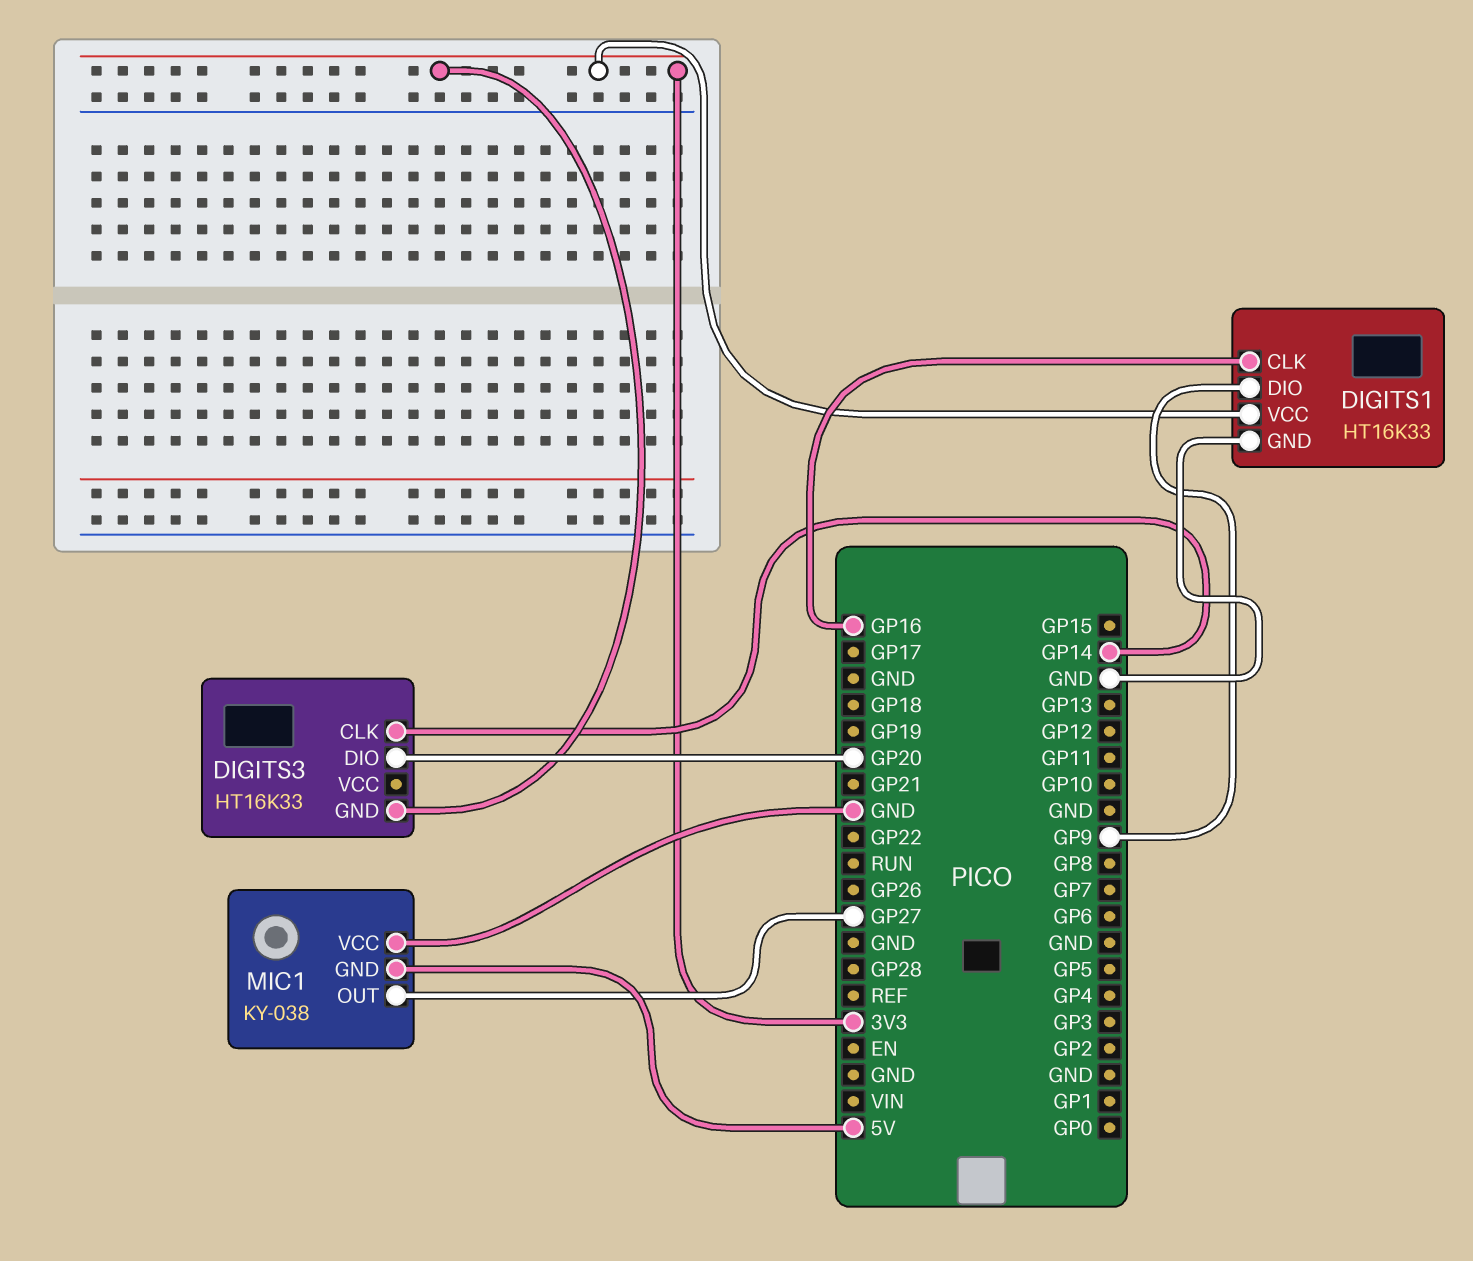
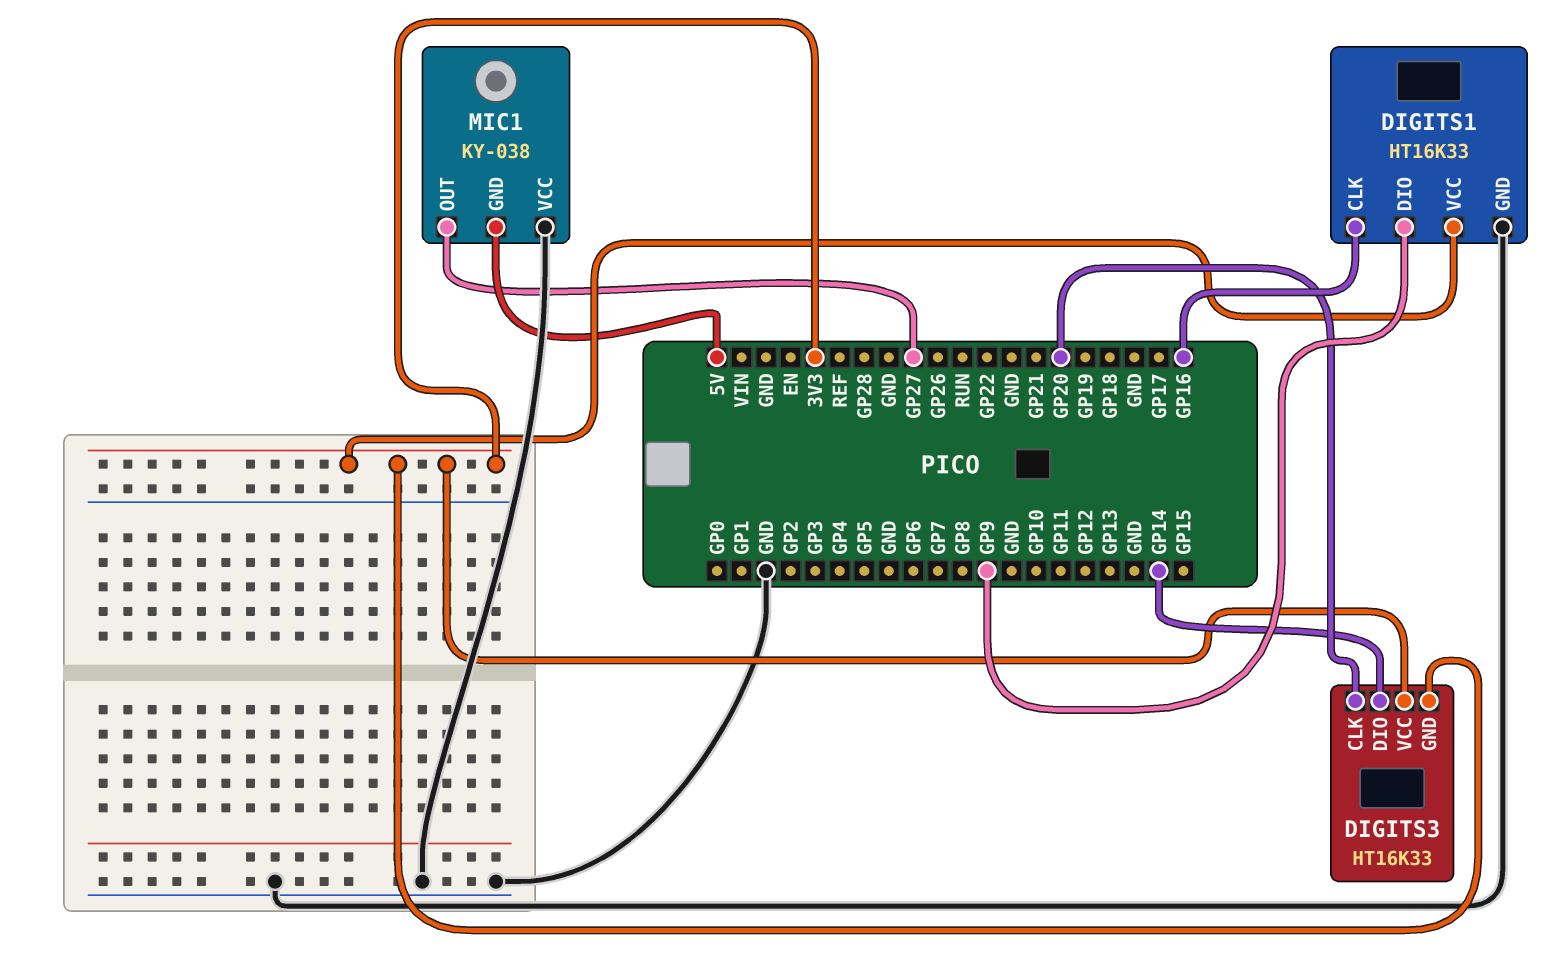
DIGITS3 pin CLK: GP14 -> GP20
DIGITS3 pin DIO: GP20 -> GP14
DIGITS3 pin VCC: none -> 3V3

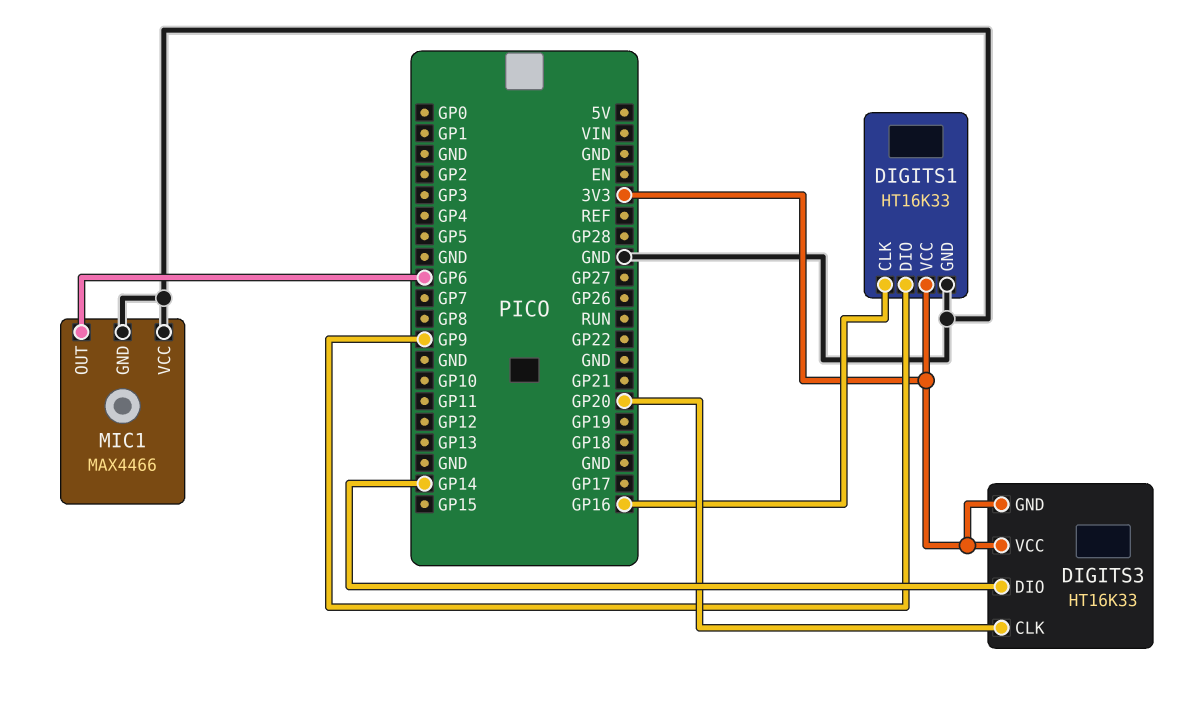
MIC1: KY-038 -> MAX4466
MIC1 pin GND: 5V -> GND
MIC1 pin OUT: GP27 -> GP6

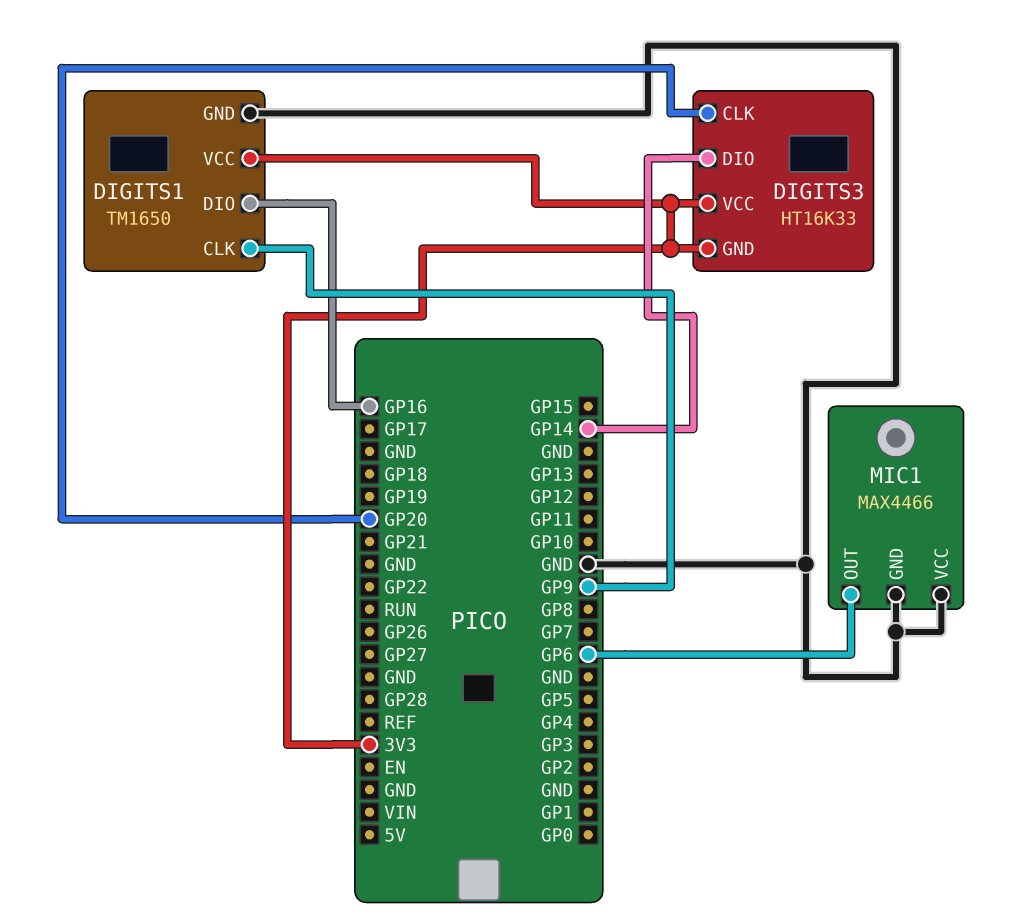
DIGITS1: HT16K33 -> TM1650
DIGITS1 pin CLK: GP16 -> GP9
DIGITS1 pin DIO: GP9 -> GP16

